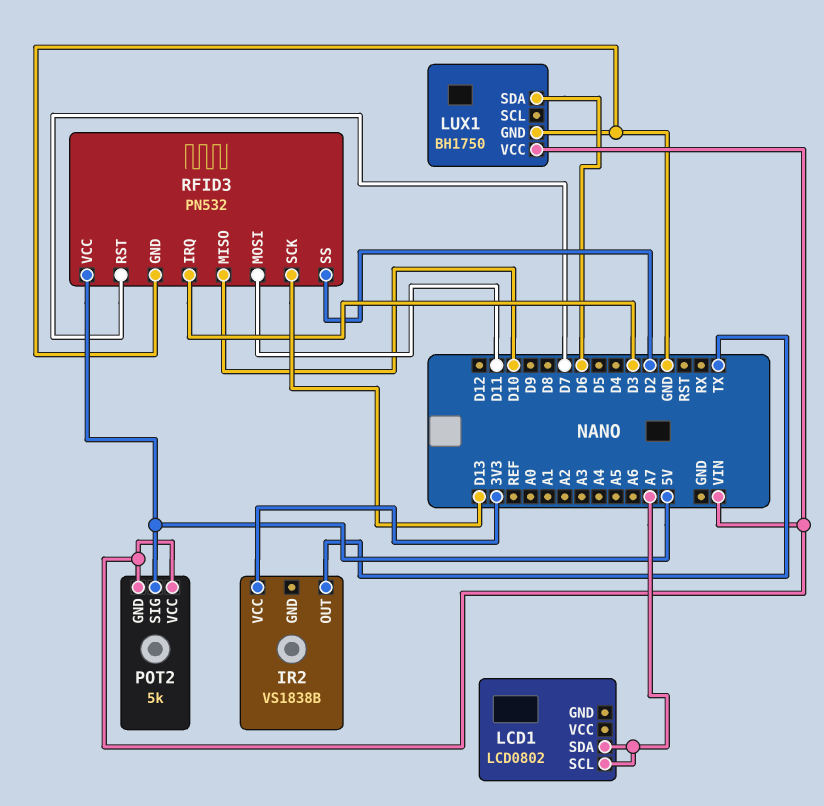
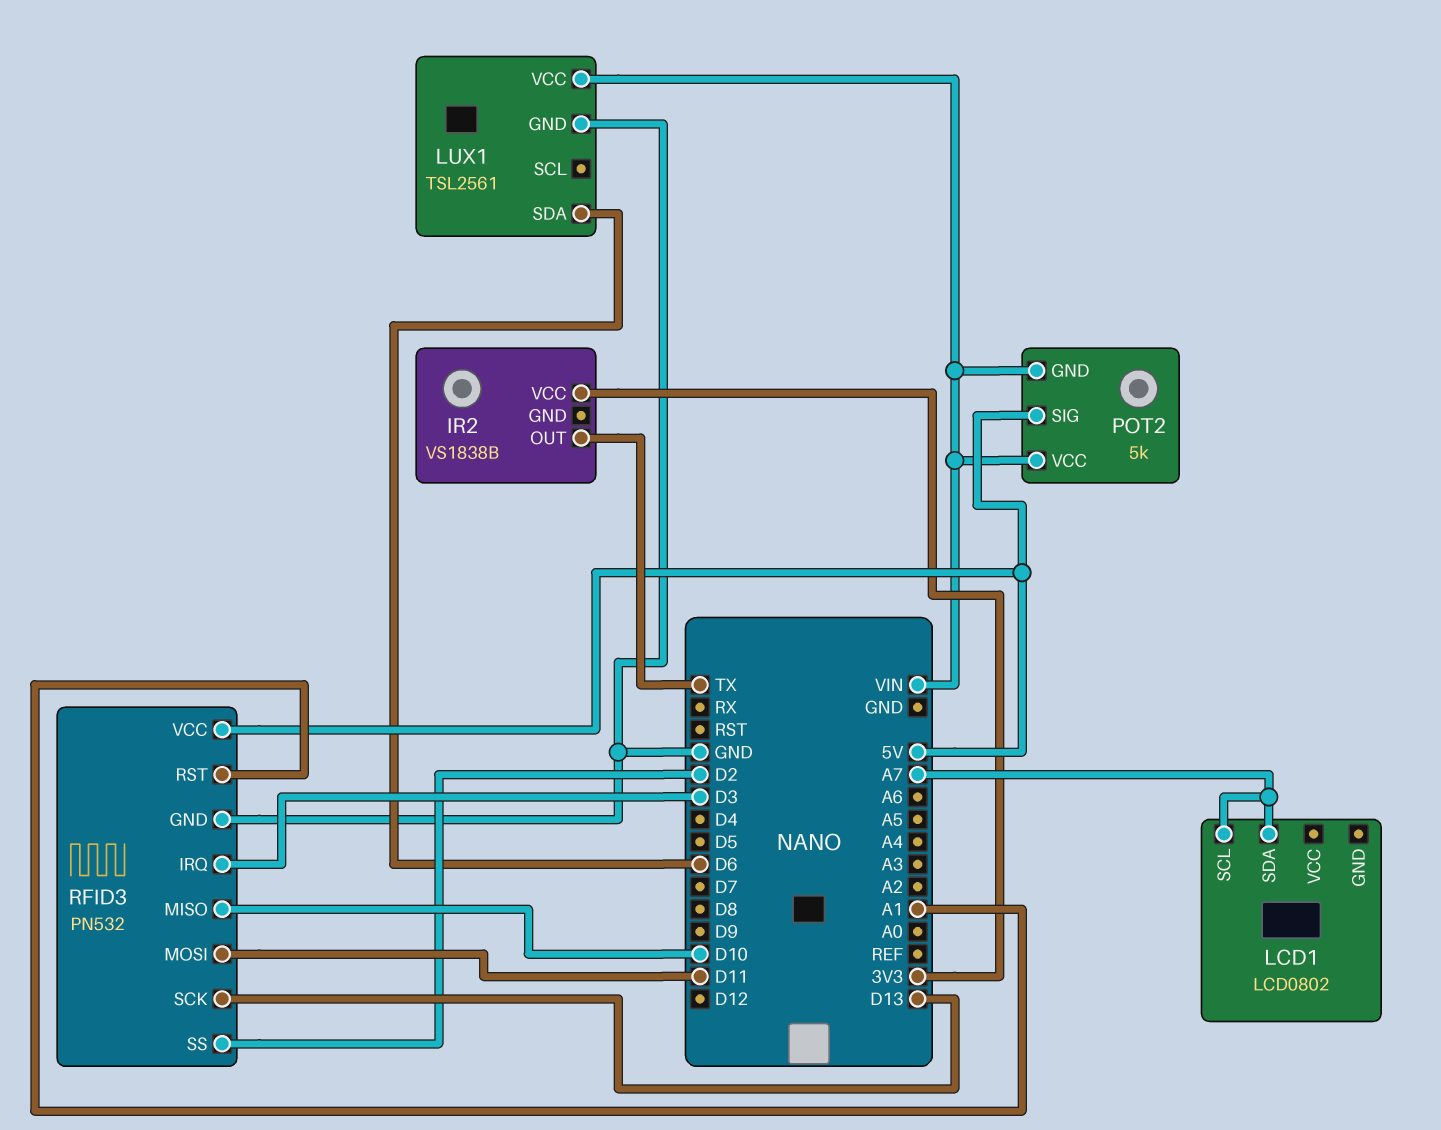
LUX1: BH1750 -> TSL2561
RFID3 pin RST: D7 -> A1

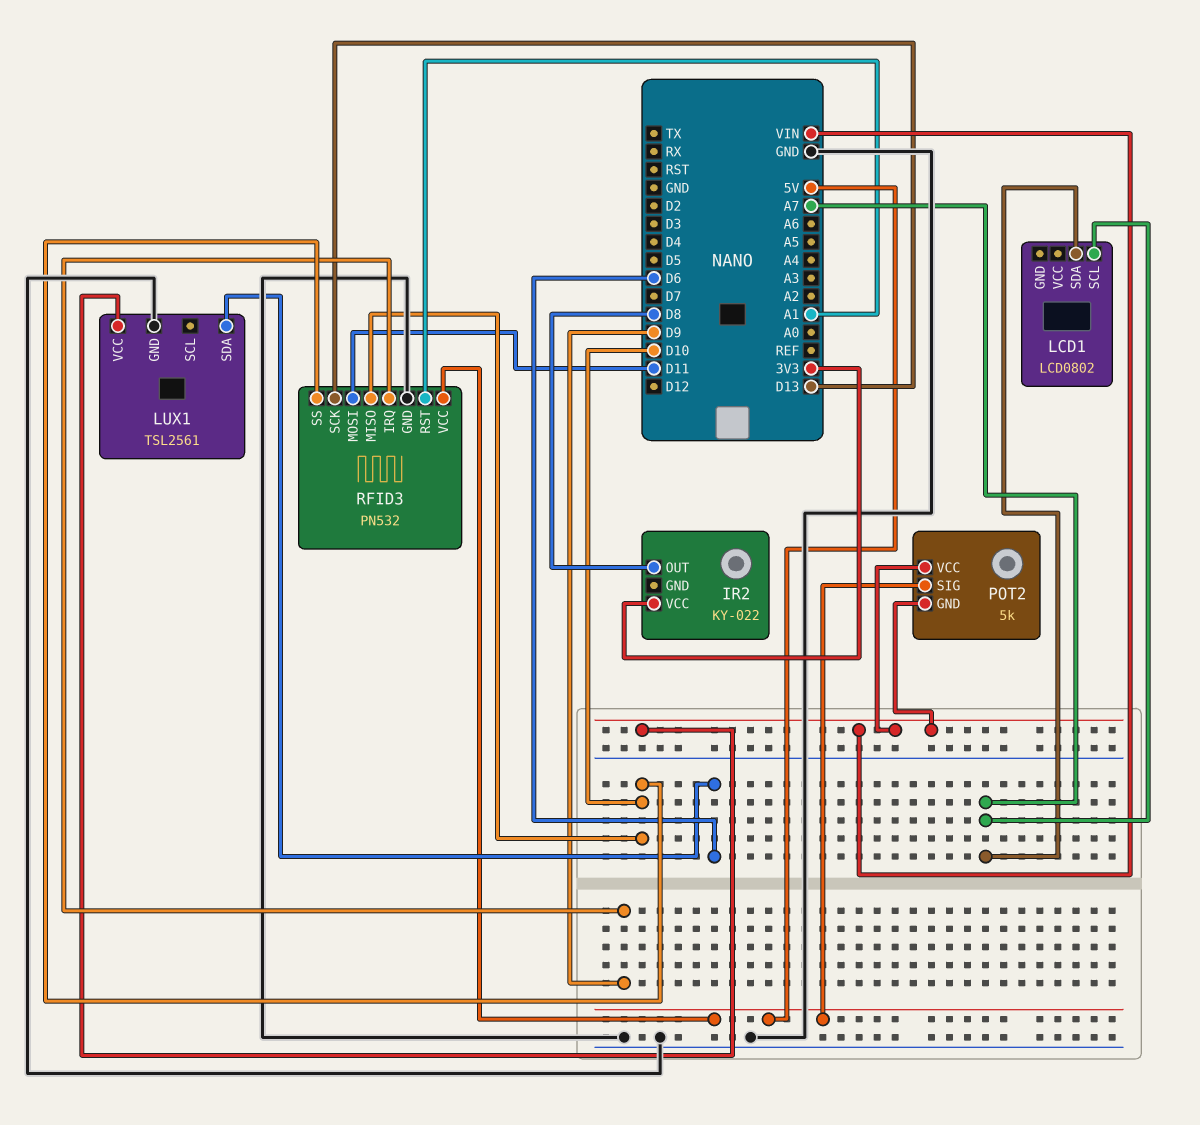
IR2: VS1838B -> KY-022
IR2 pin OUT: TX -> D8
RFID3 pin IRQ: D3 -> D9
RFID3 pin SS: D2 -> D10

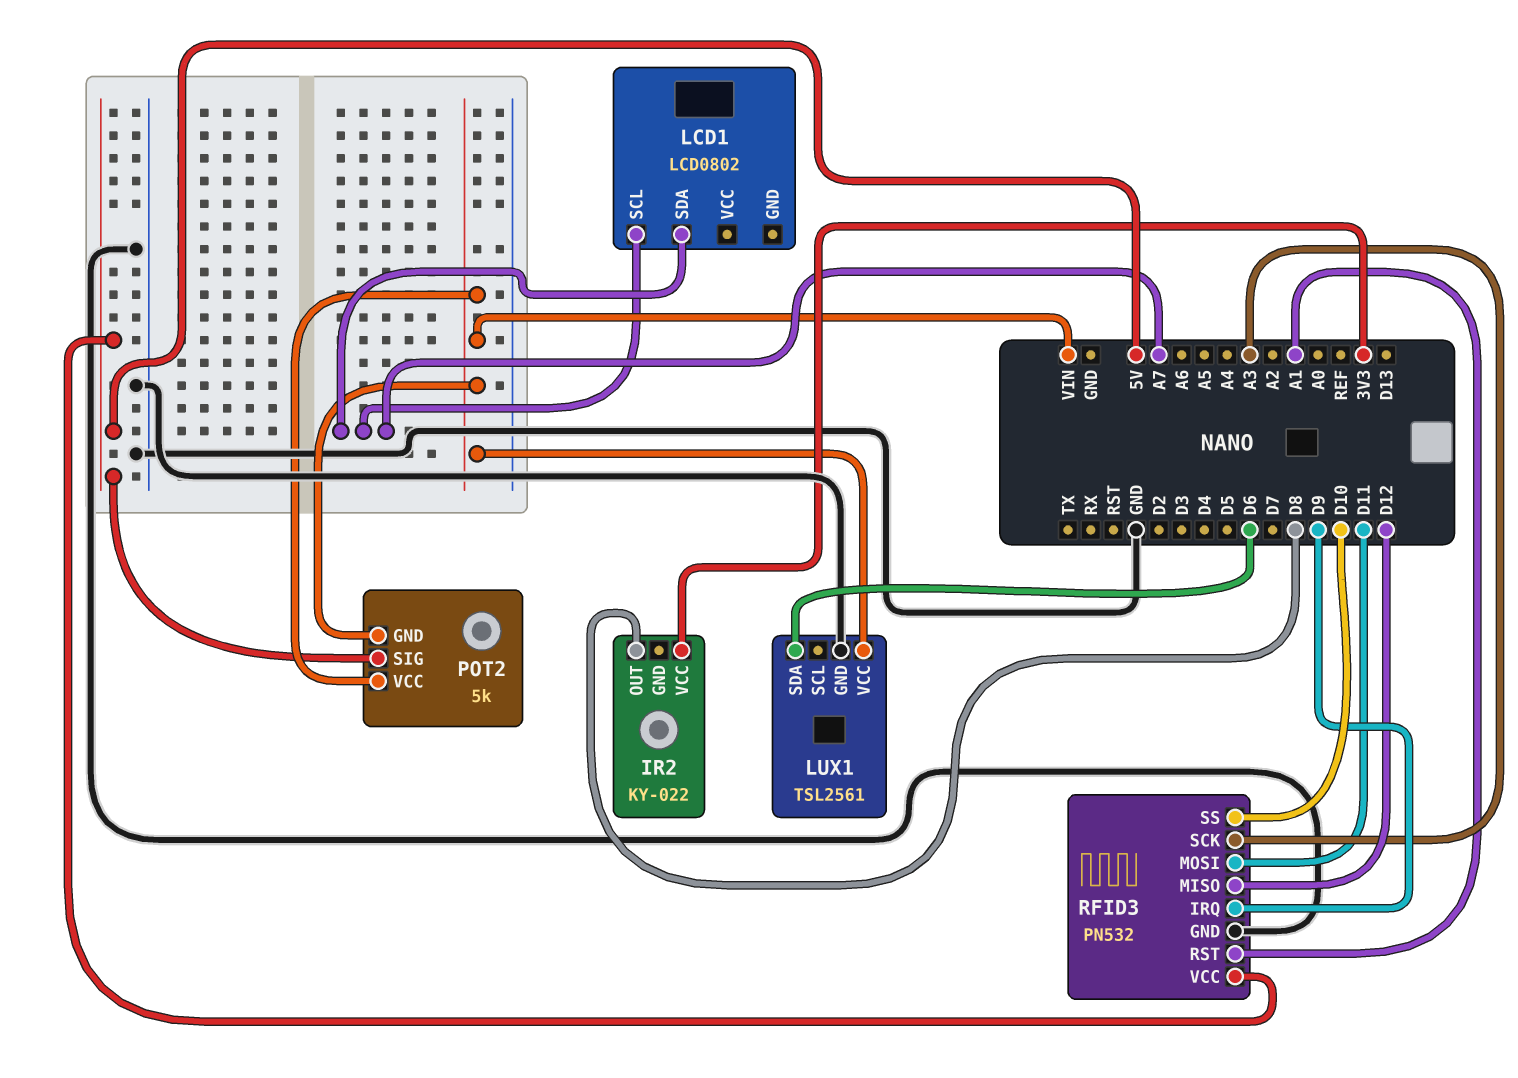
RFID3 pin MISO: D10 -> D12
RFID3 pin SCK: D13 -> A3

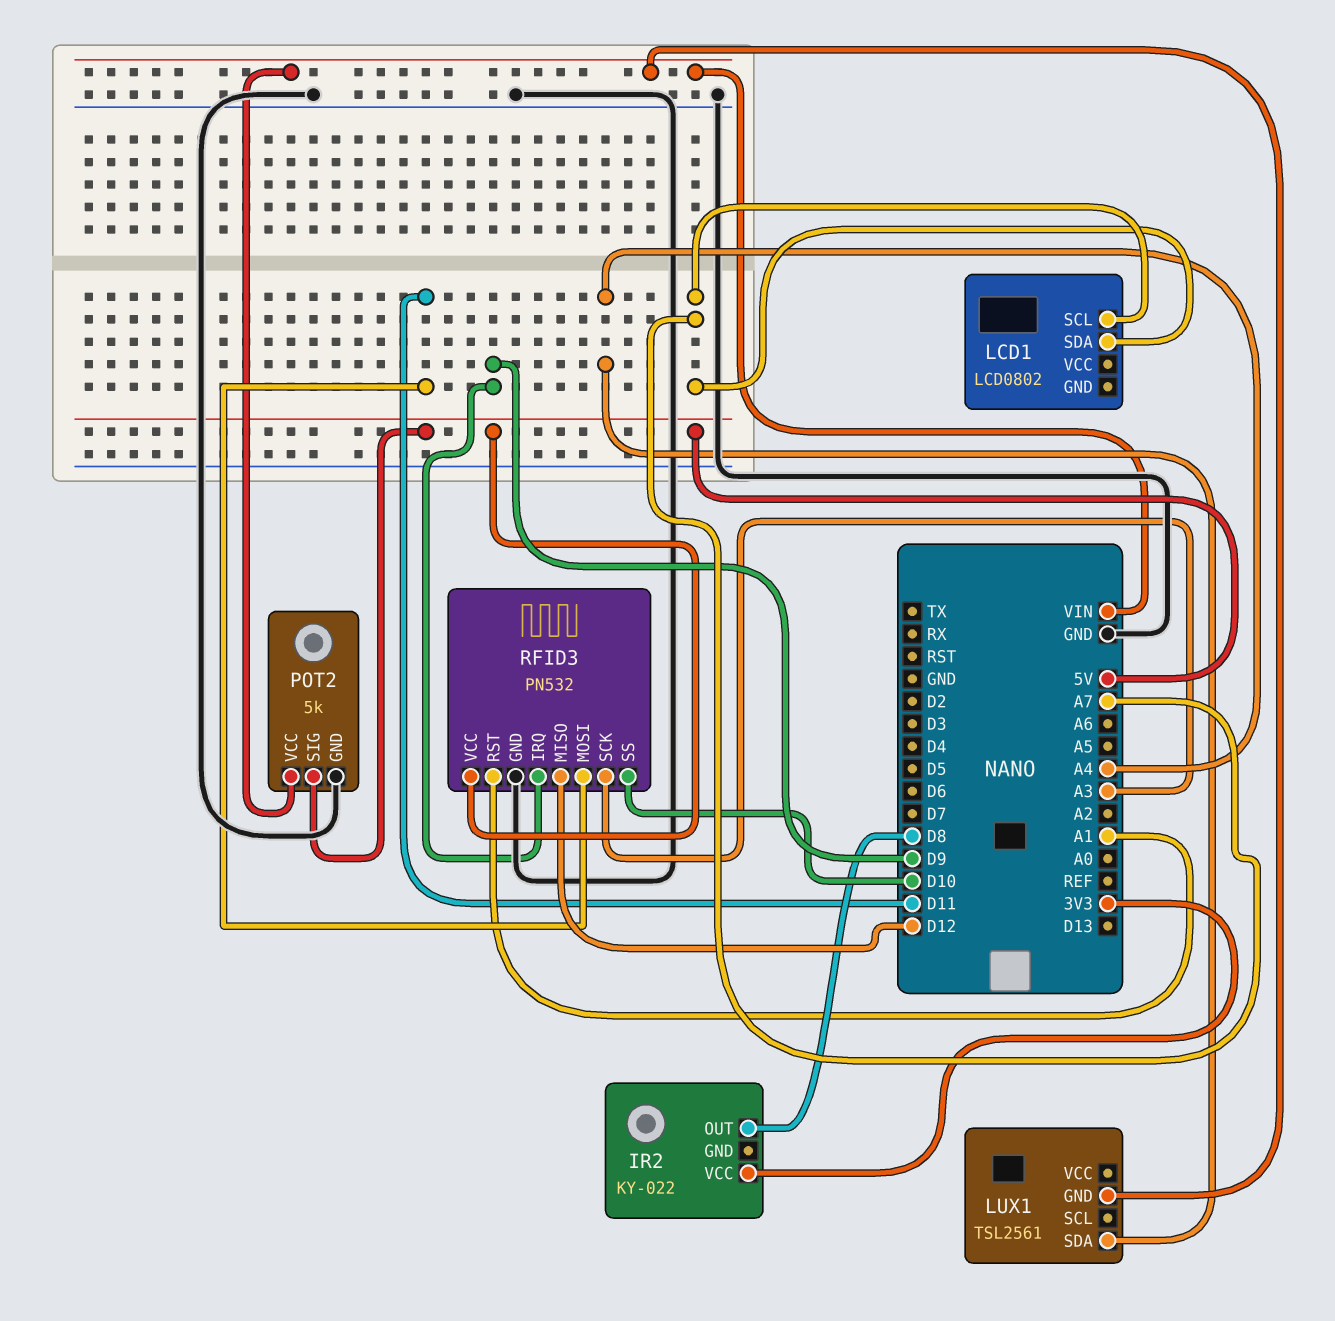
LUX1 pin GND: GND -> VIN
LUX1 pin SDA: D6 -> A4
LUX1 pin VCC: VIN -> none
POT2 pin GND: VIN -> GND

